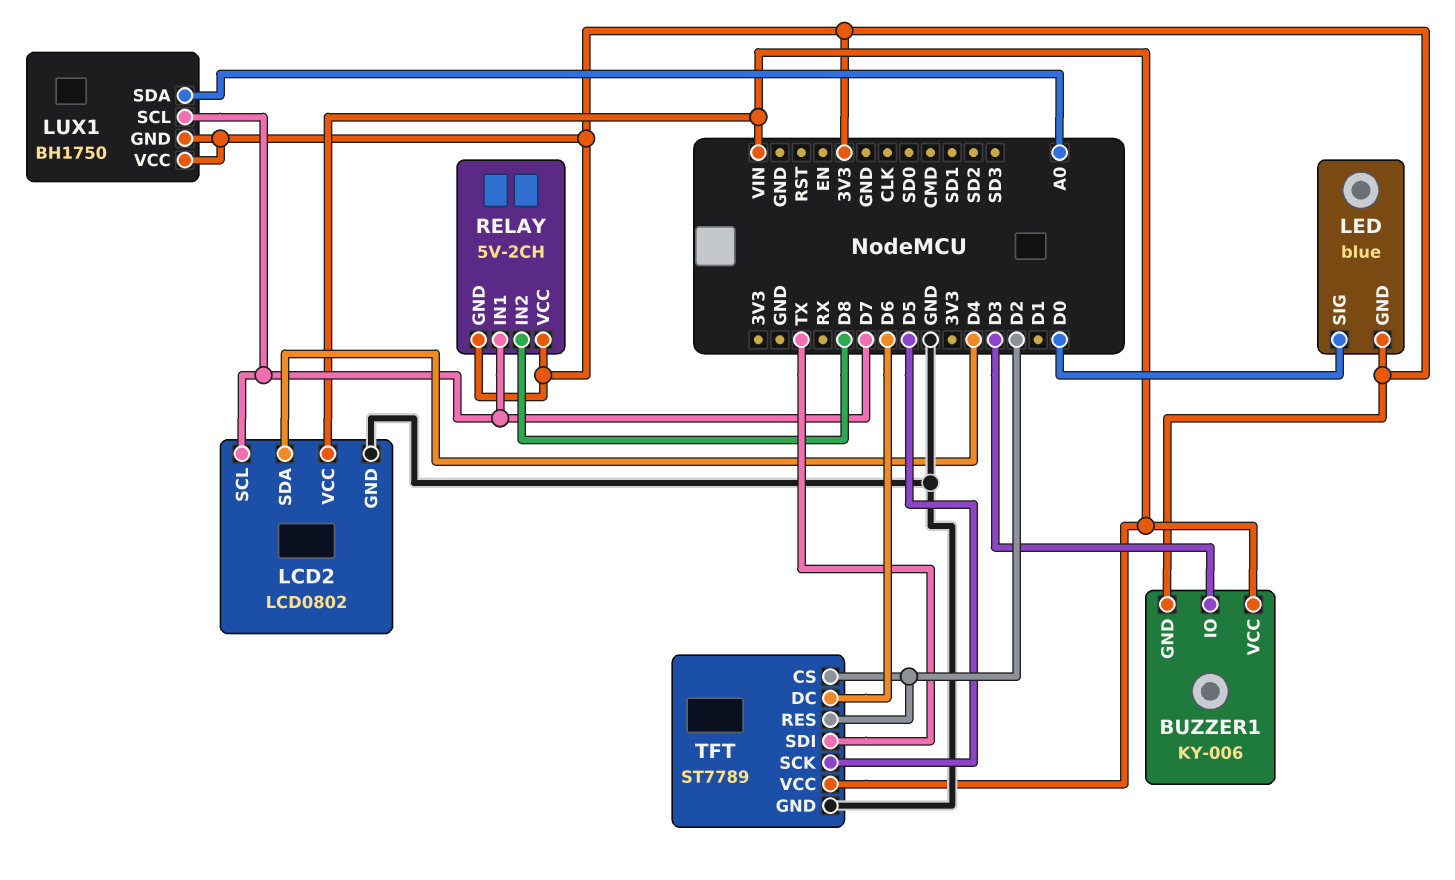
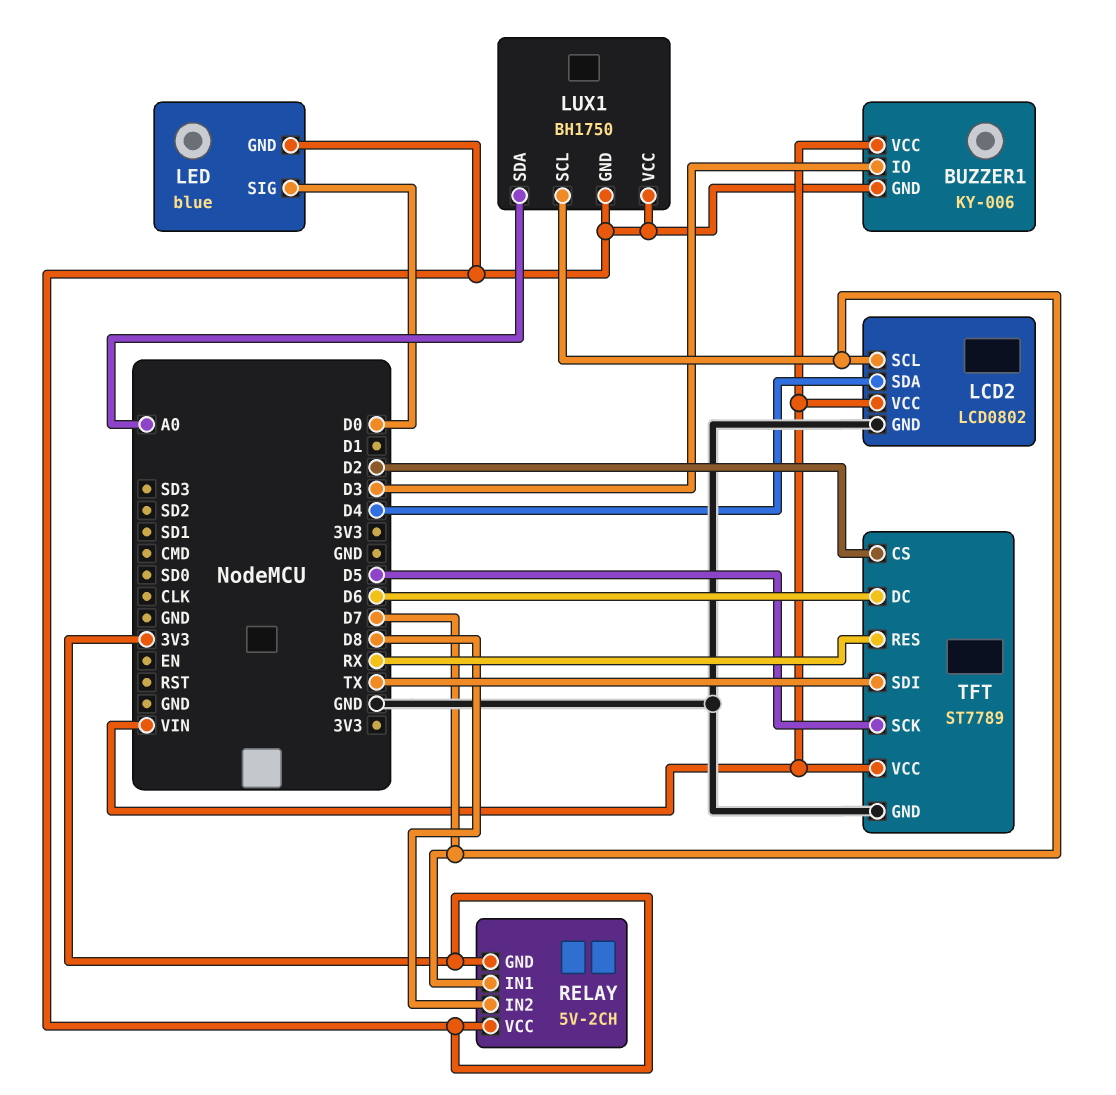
TFT pin RES: D2 -> RX

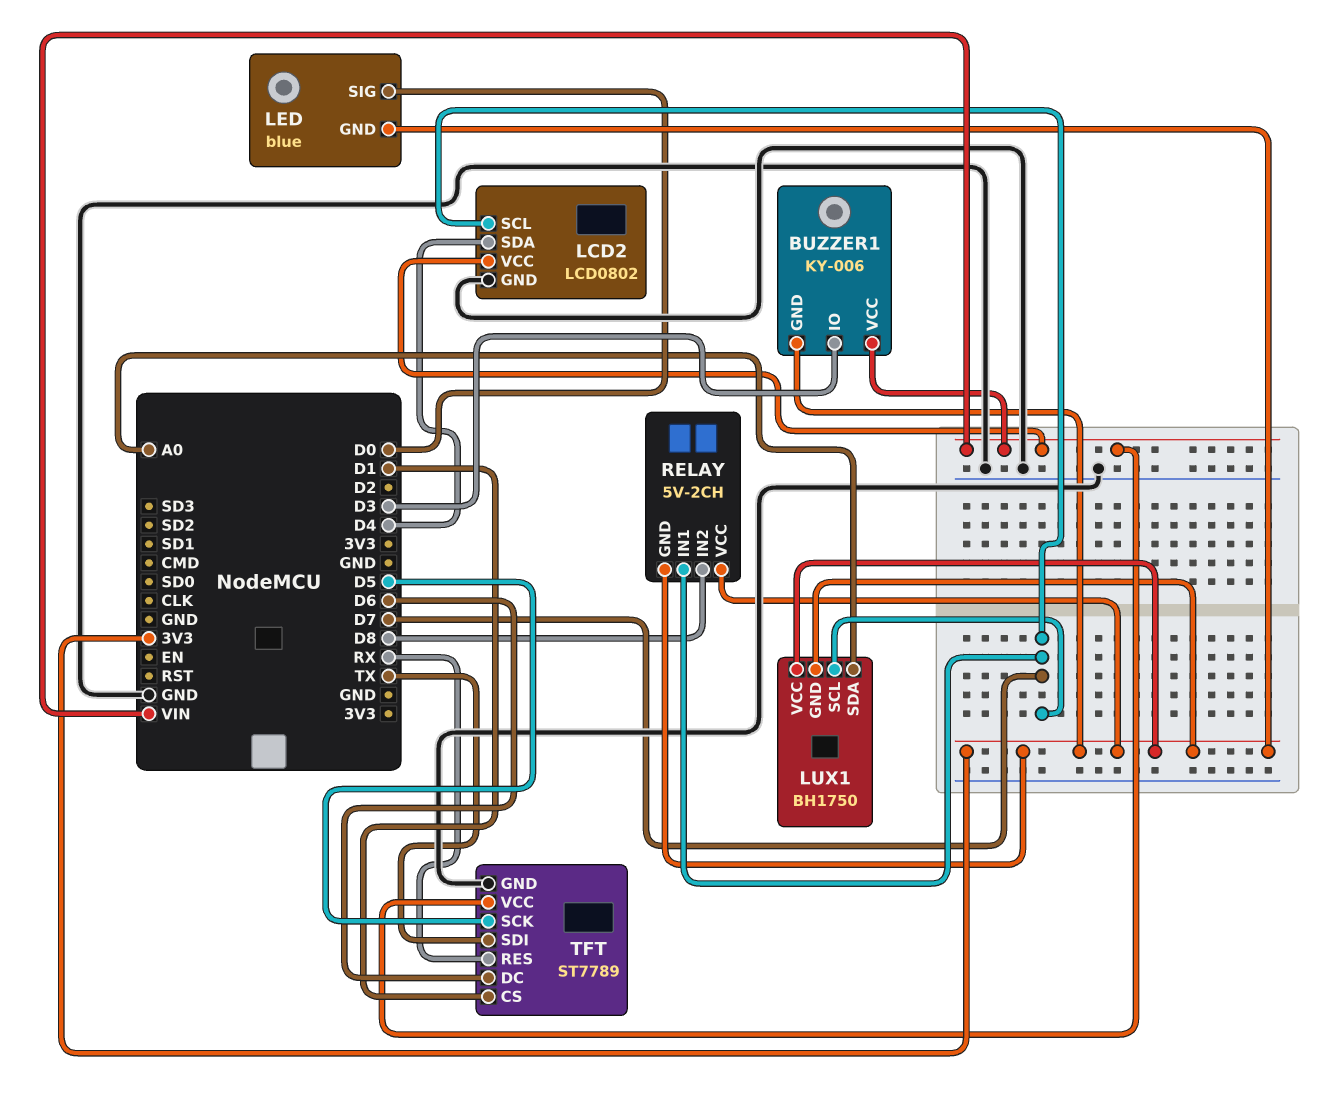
TFT pin CS: D2 -> D1

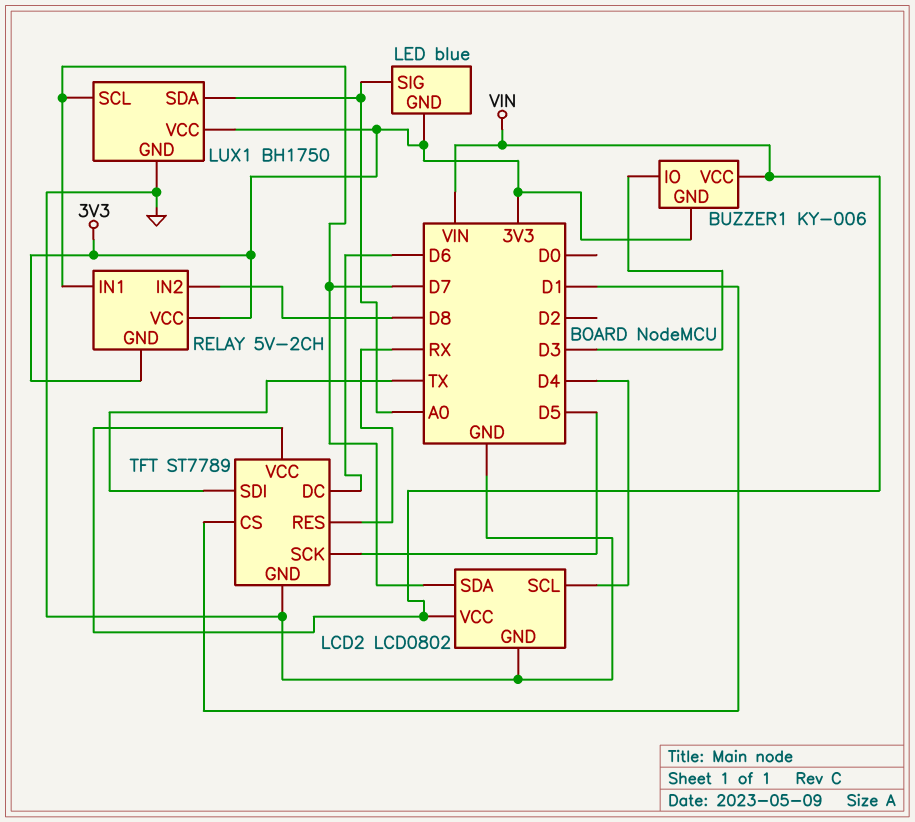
LCD2 pin SCL: D7 -> D4
LCD2 pin SDA: D4 -> D7
LED pin SIG: D0 -> A0
LUX1 pin GND: 3V3 -> GND

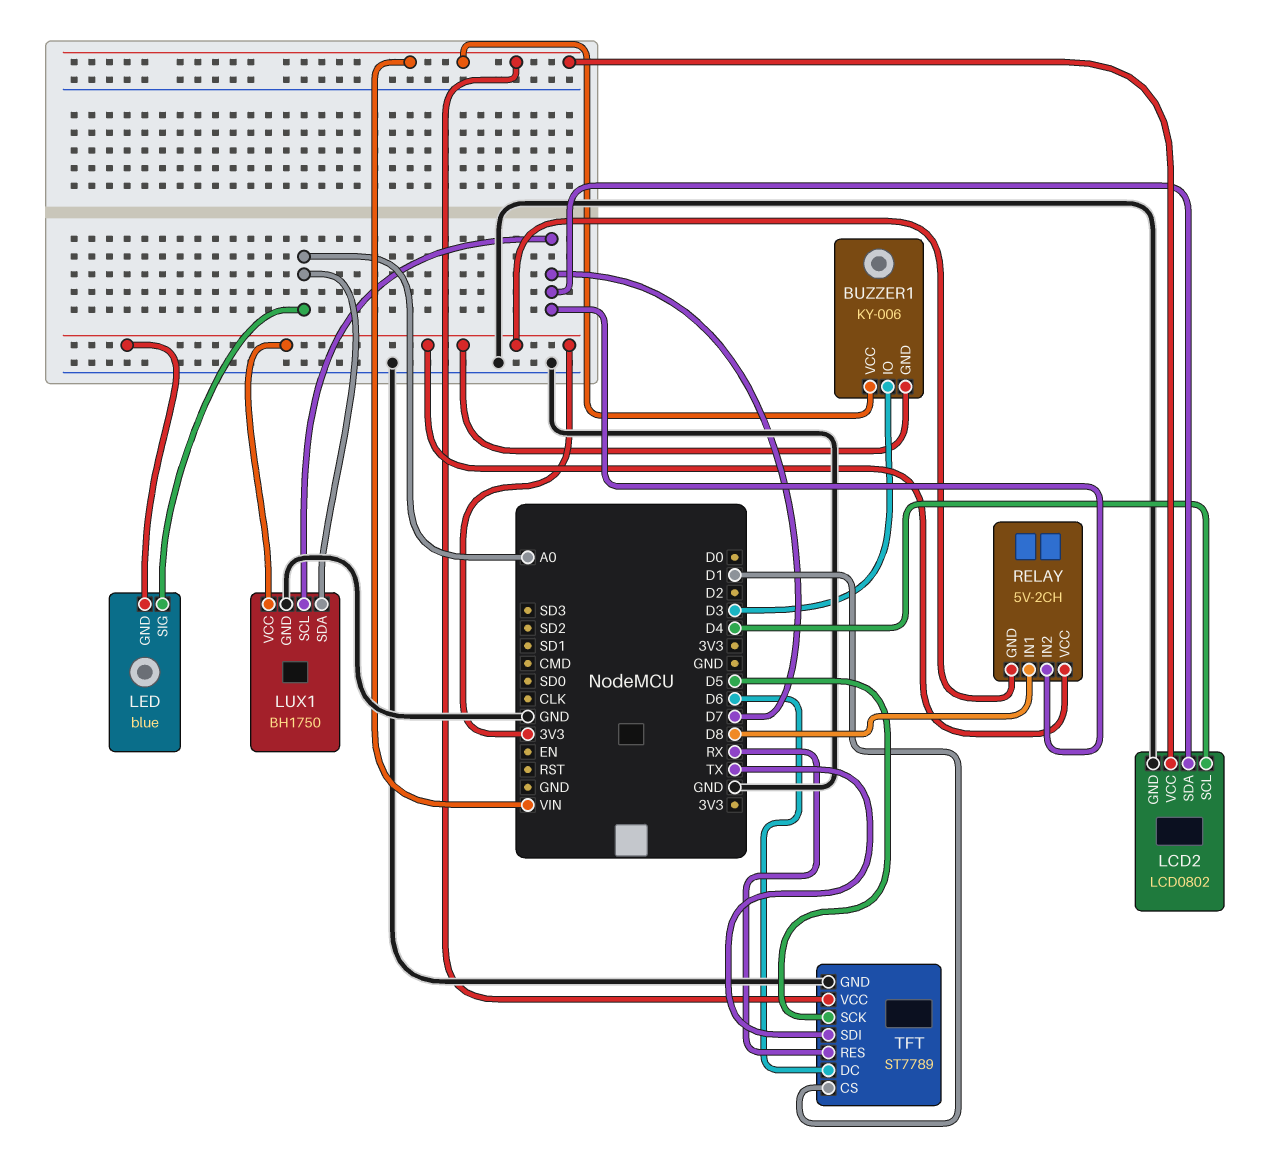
RELAY pin IN1: D7 -> D8
RELAY pin IN2: D8 -> D7

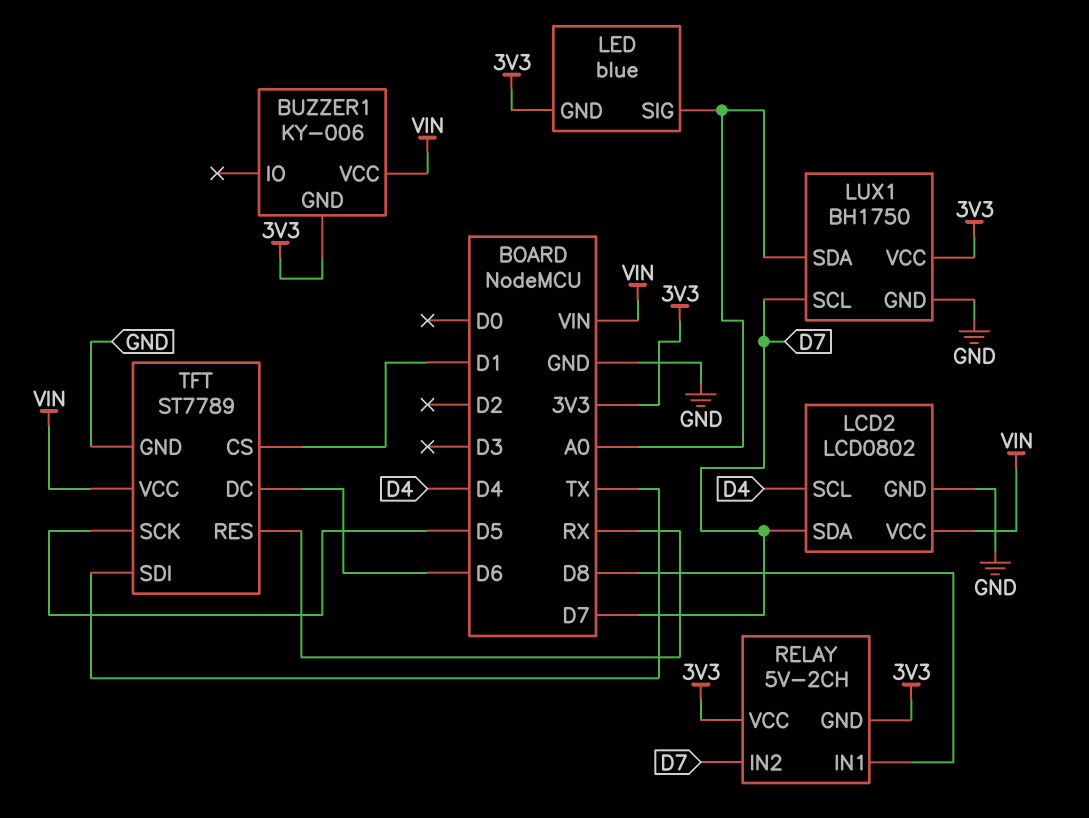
BUZZER1 pin IO: D3 -> none

